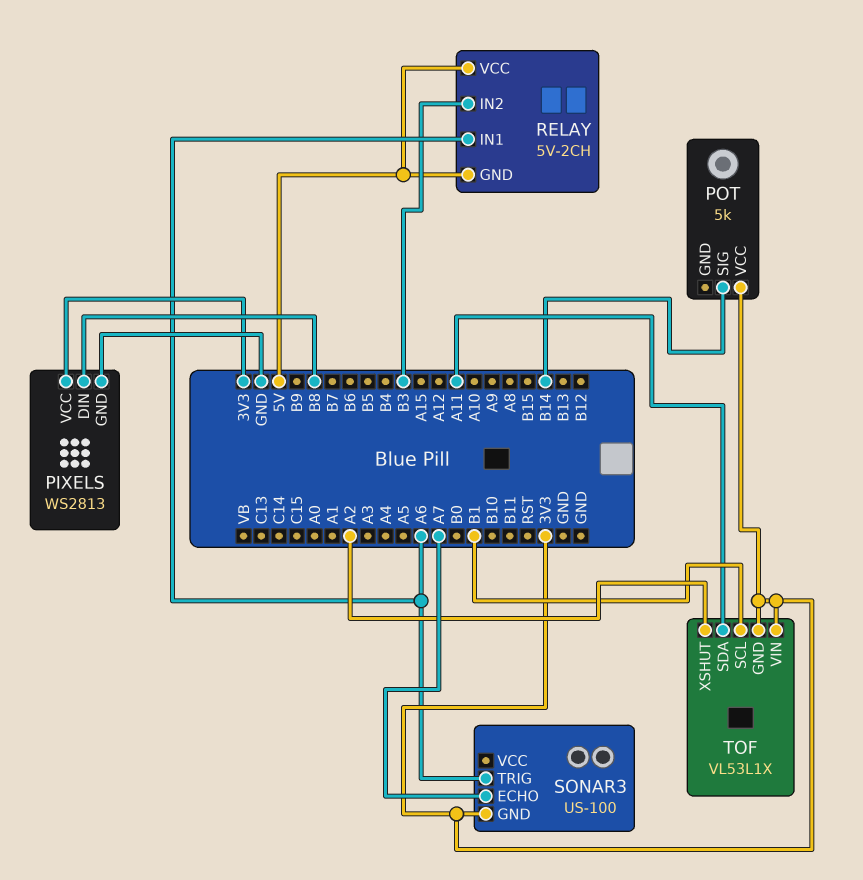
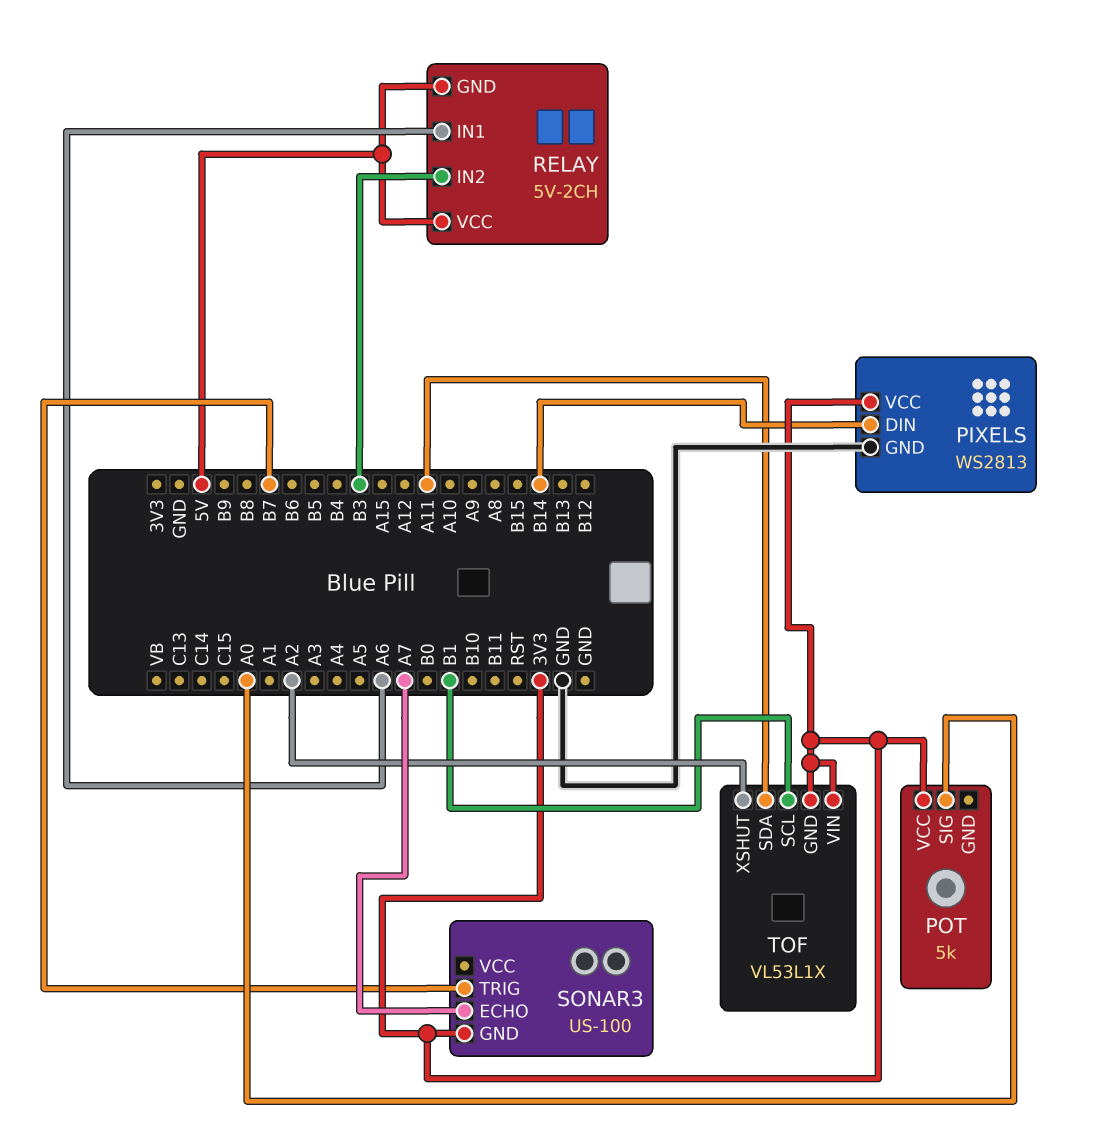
PIXELS pin DIN: B8 -> B14
POT pin SIG: B14 -> A0
SONAR3 pin TRIG: A6 -> B7

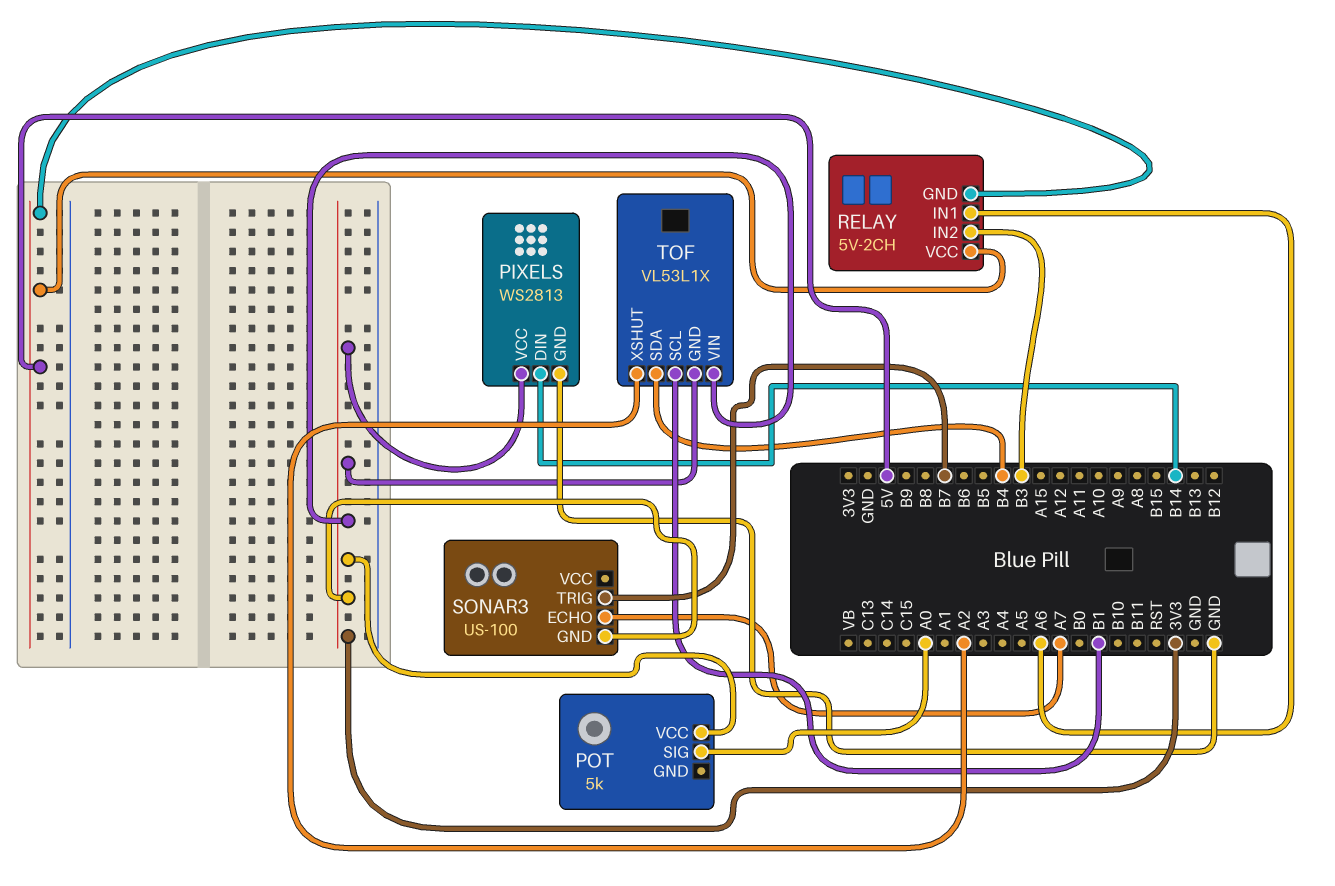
TOF pin SDA: A11 -> B4

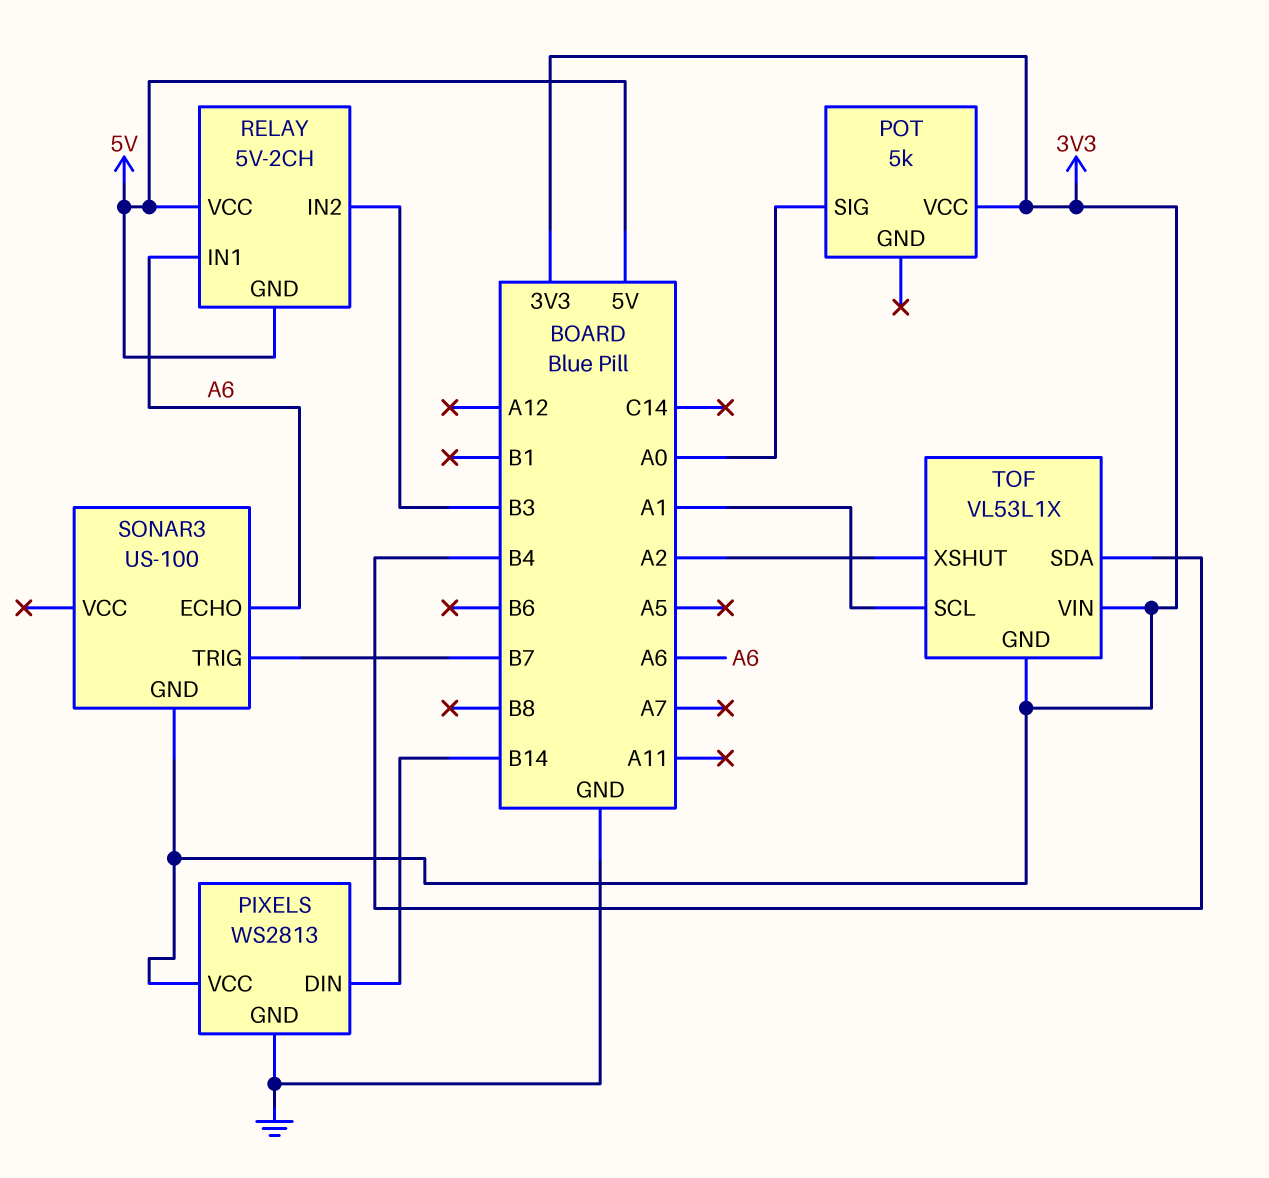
SONAR3 pin ECHO: A7 -> A6
TOF pin SCL: B1 -> A1

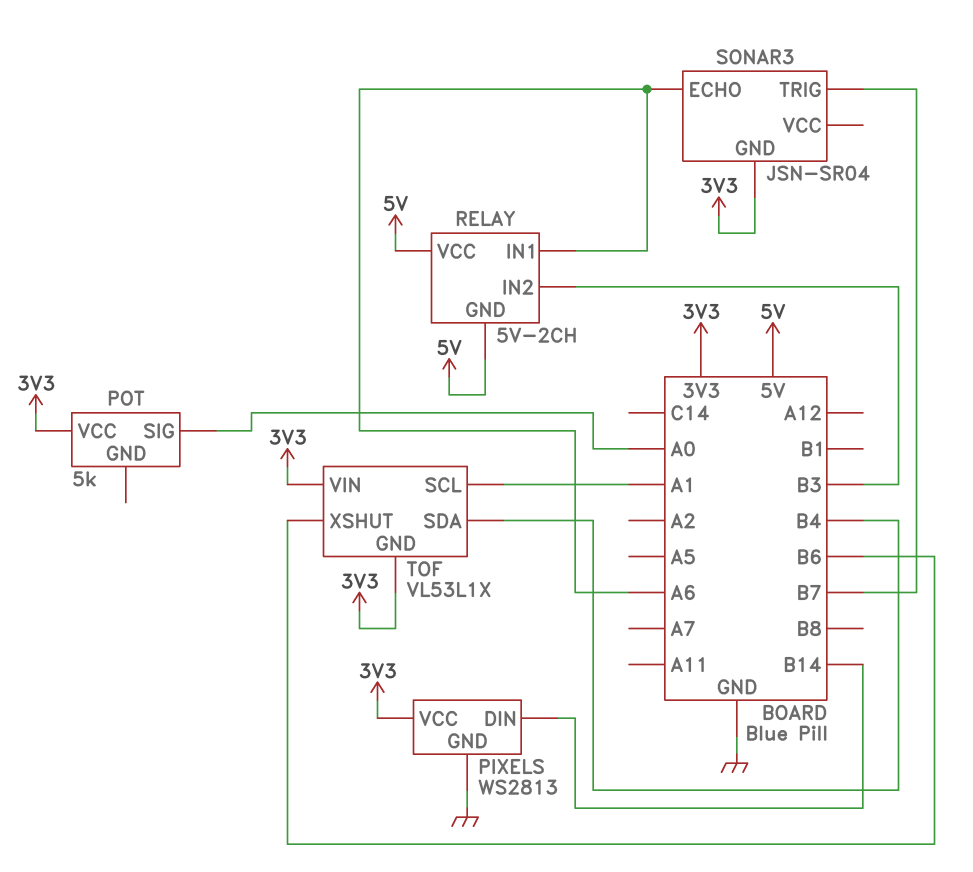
SONAR3: US-100 -> JSN-SR04
TOF pin XSHUT: A2 -> B6

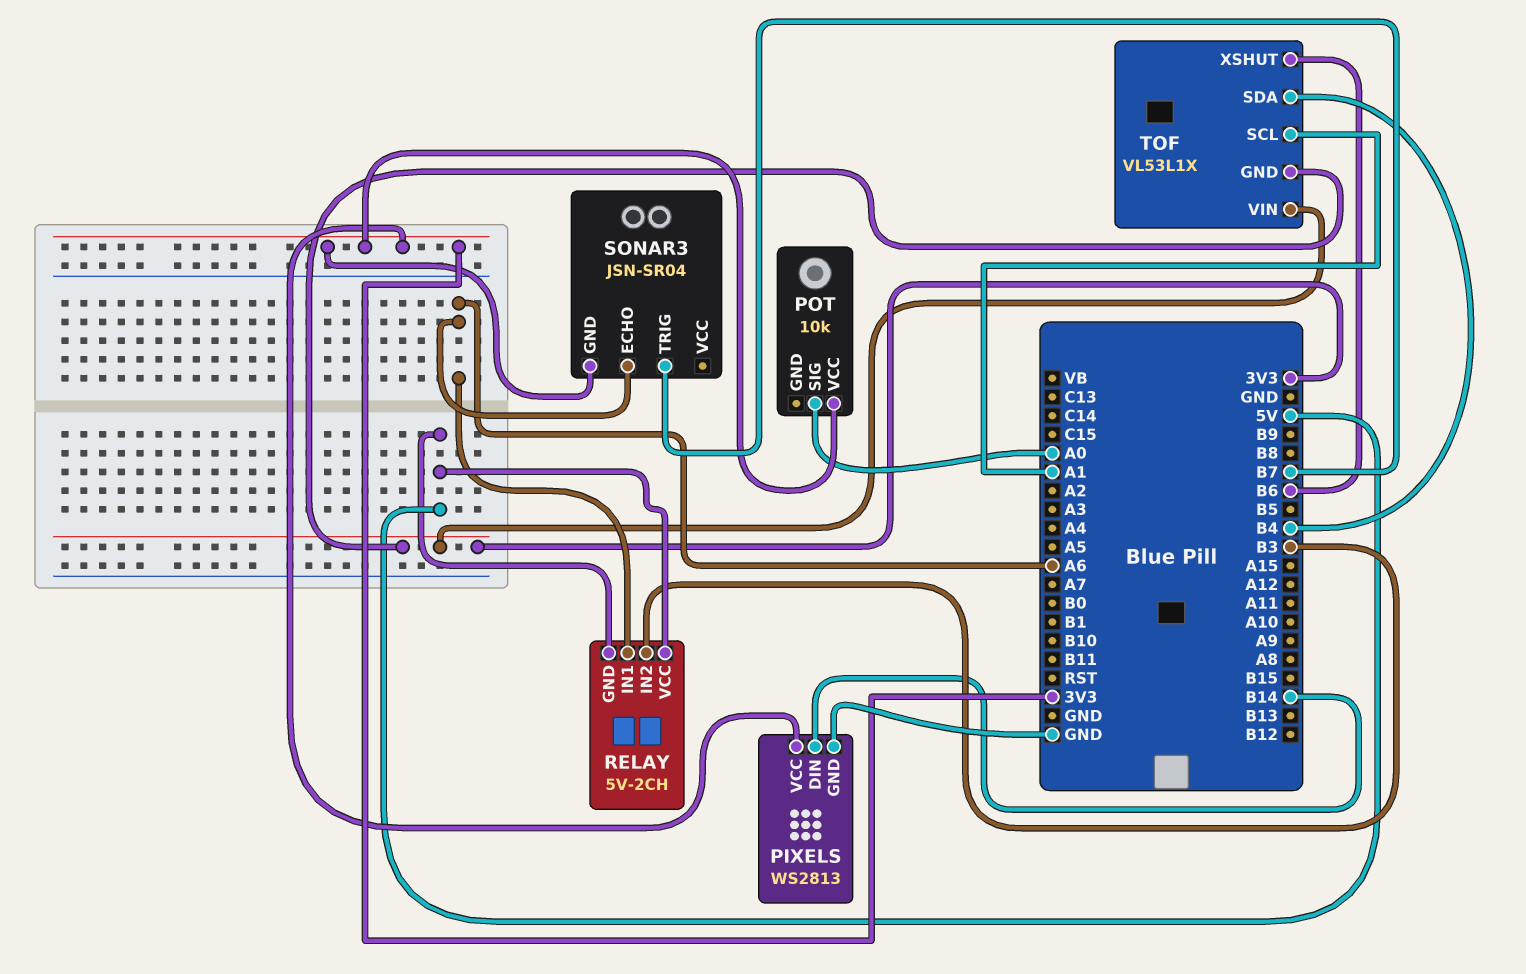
POT: 5k -> 10k

